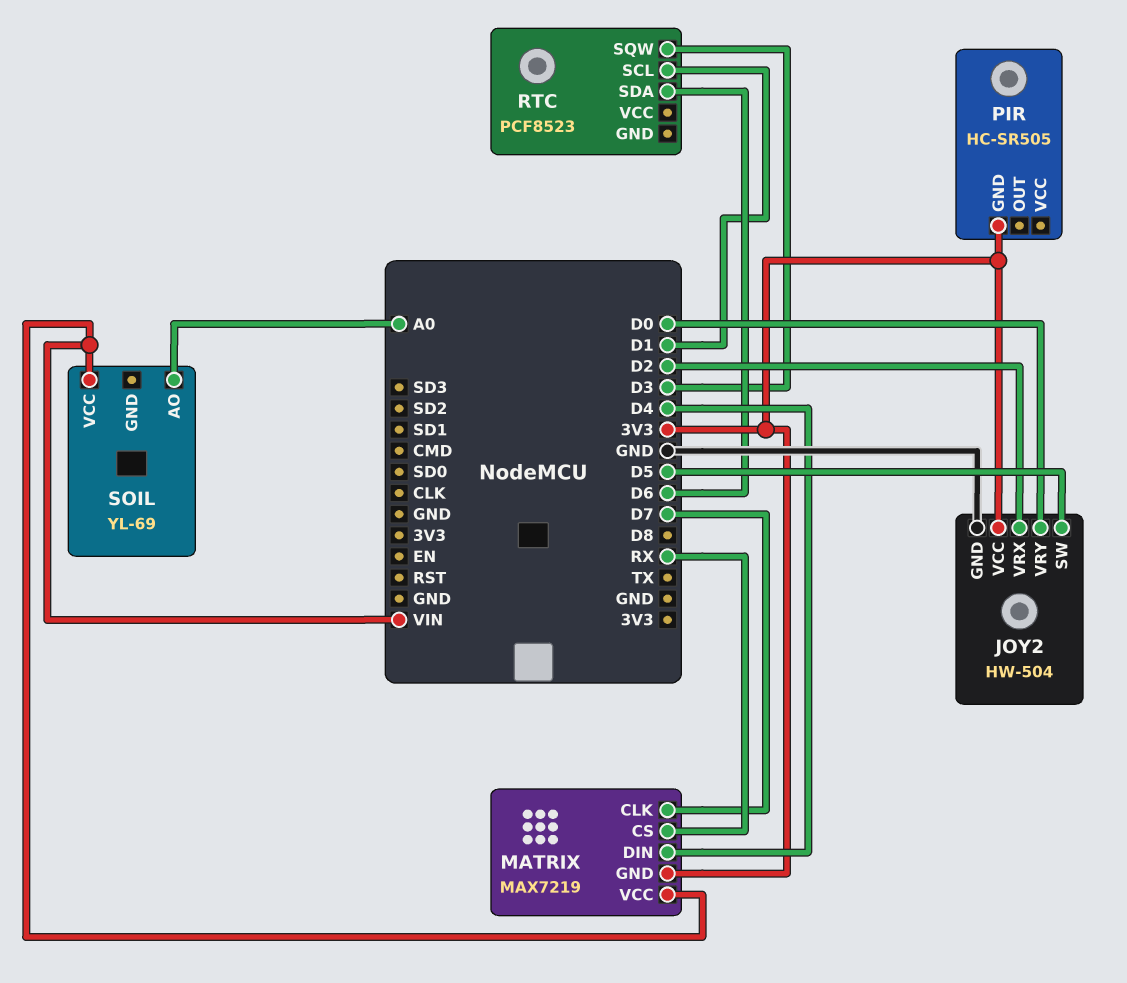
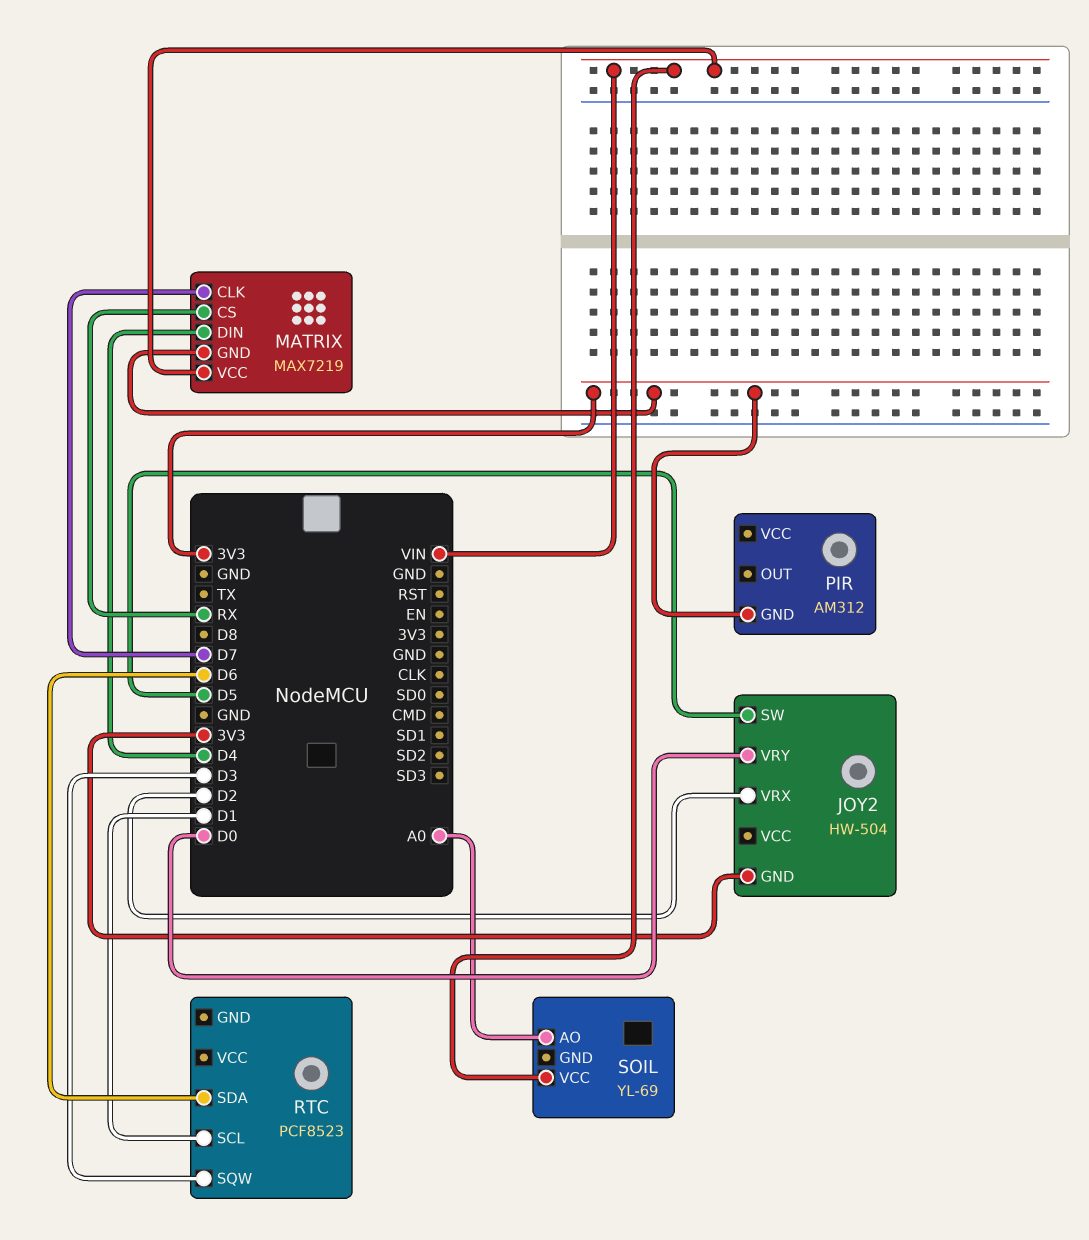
JOY2 pin GND: GND -> 3V3
JOY2 pin VCC: 3V3 -> none
PIR: HC-SR505 -> AM312

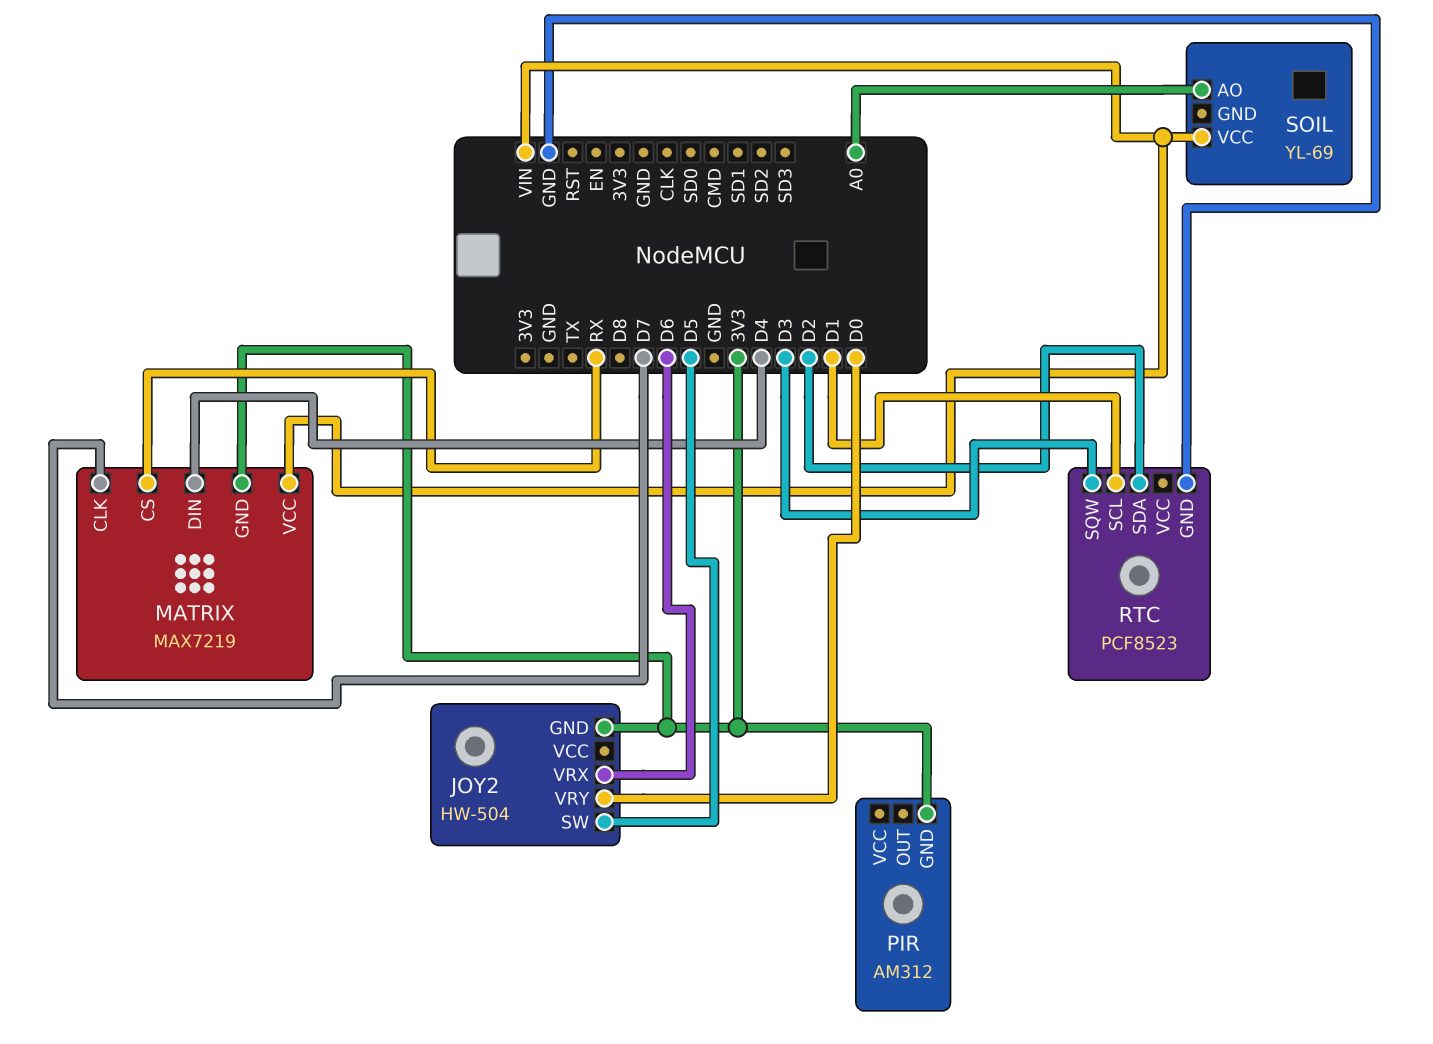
JOY2 pin VRX: D2 -> D6
RTC pin GND: none -> GND
RTC pin SDA: D6 -> D2

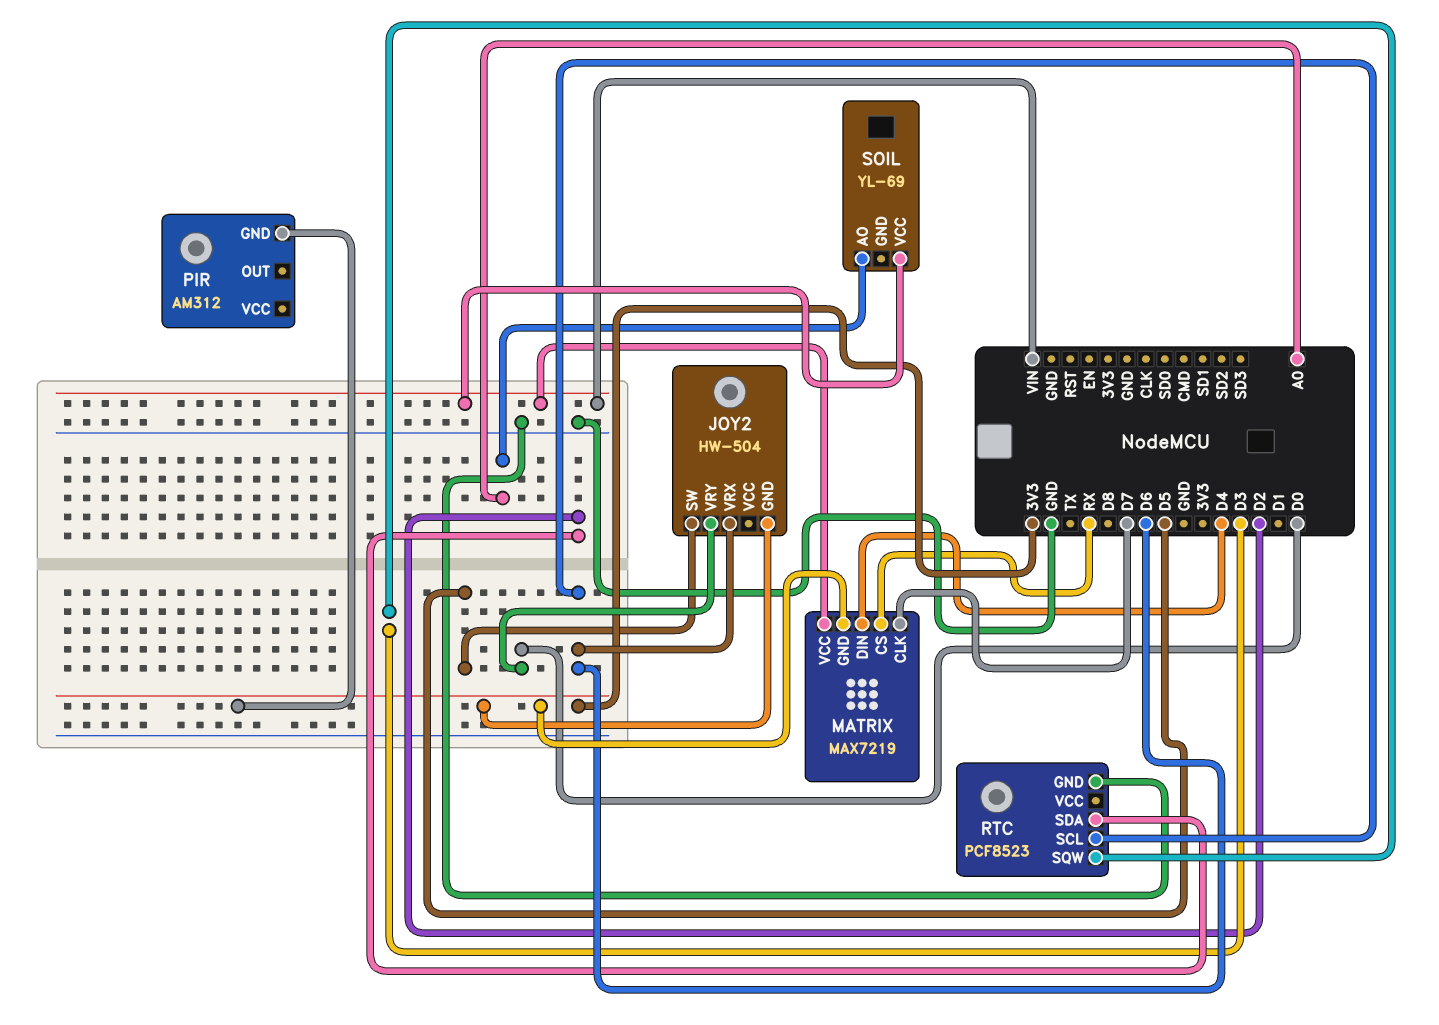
RTC pin SCL: D1 -> D6

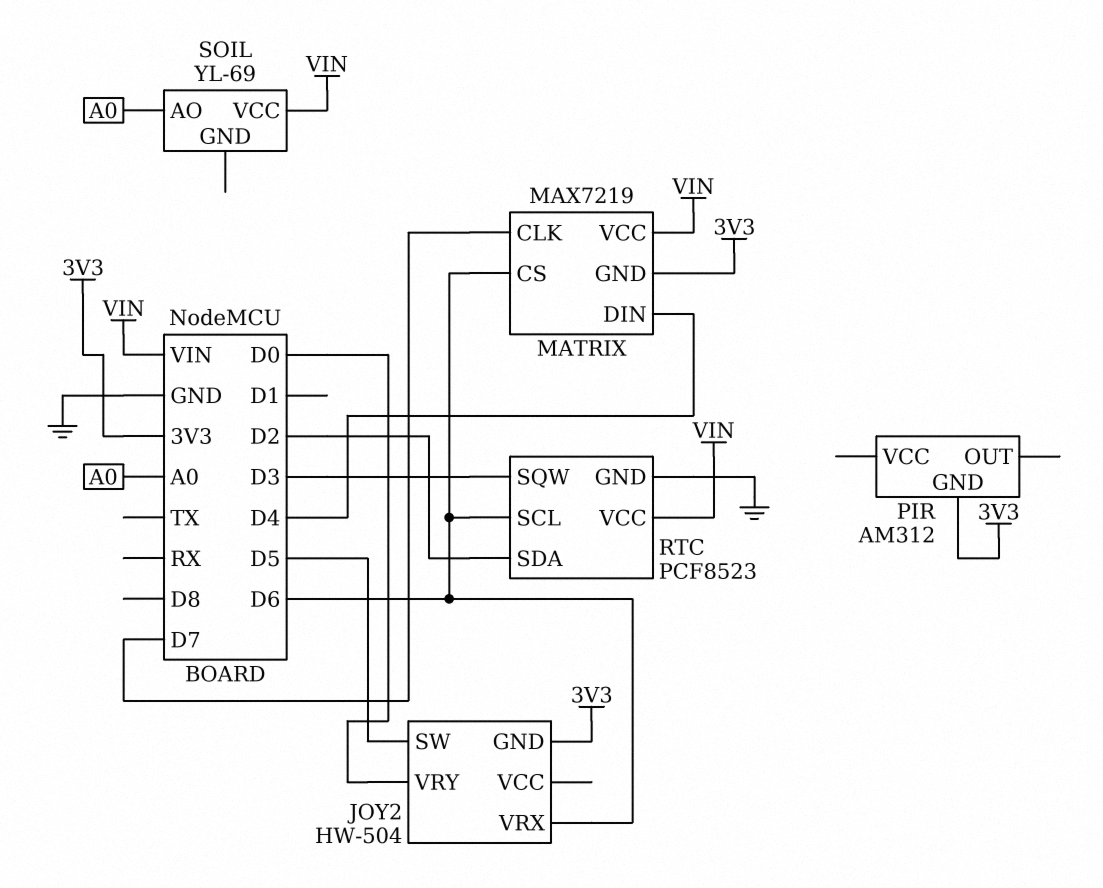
MATRIX pin CS: RX -> D6
RTC pin VCC: none -> VIN

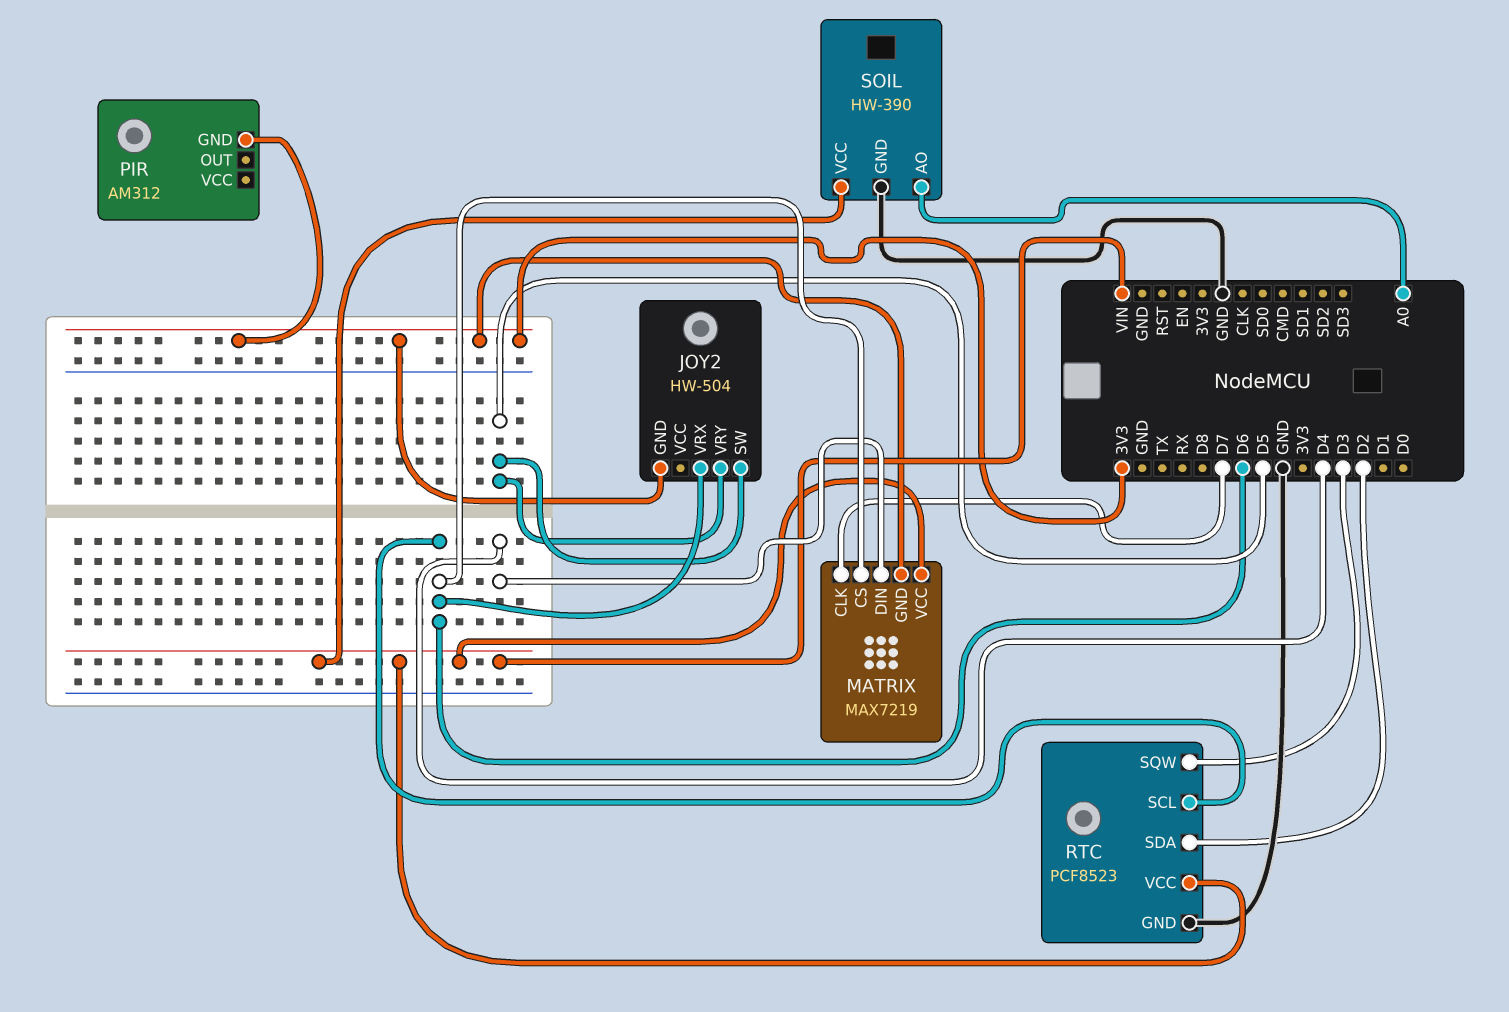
JOY2 pin VRY: D0 -> D5
SOIL: YL-69 -> HW-390
SOIL pin GND: none -> GND

